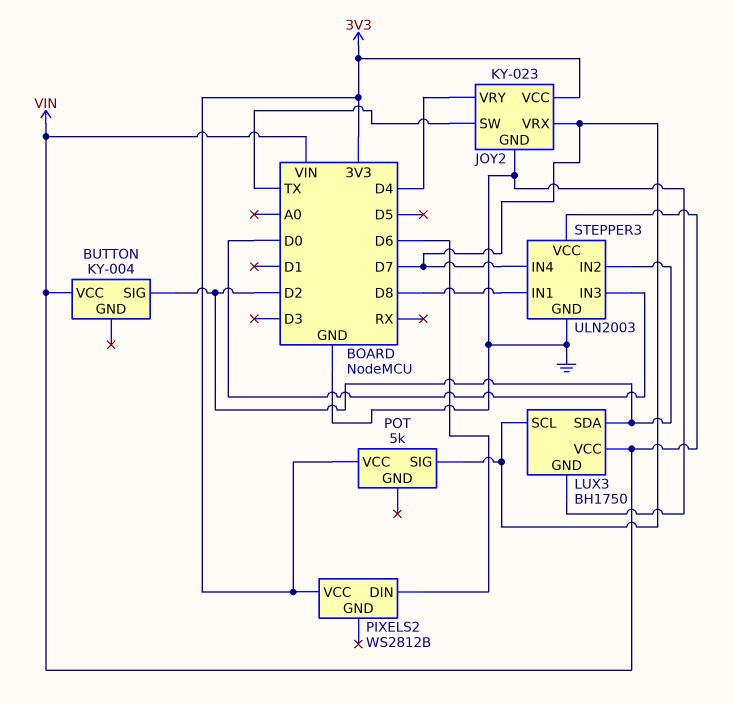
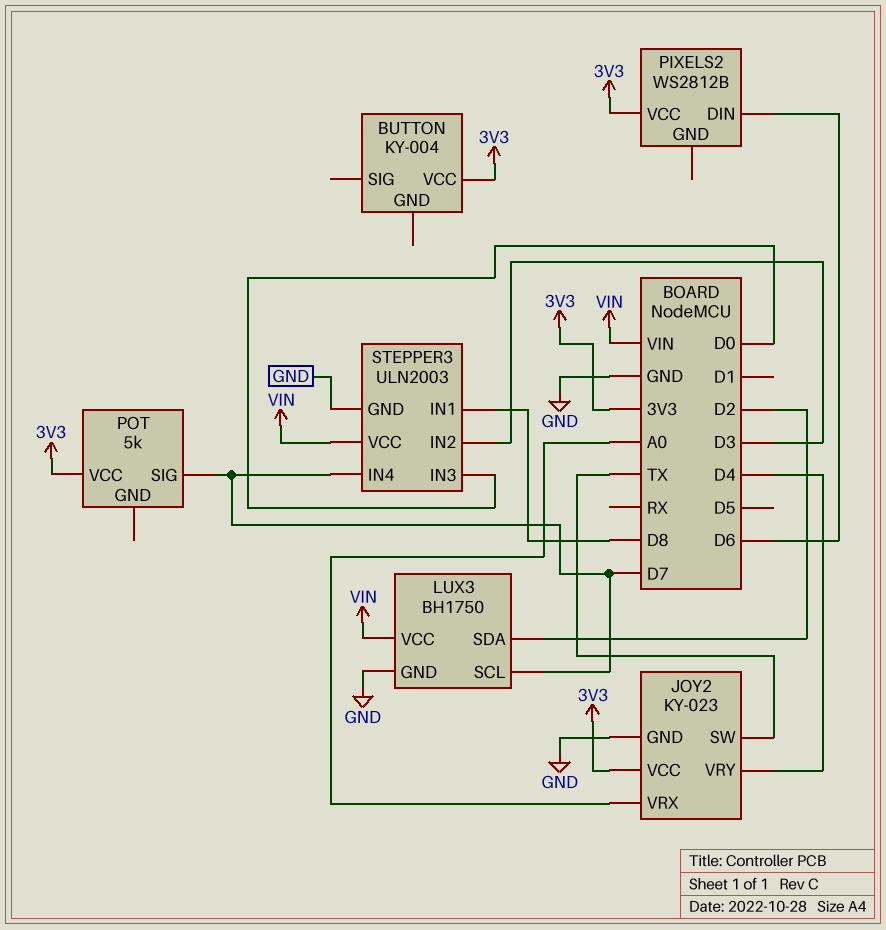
BUTTON pin SIG: D2 -> none
BUTTON pin VCC: VIN -> 3V3
JOY2 pin VRX: D7 -> A0
STEPPER3 pin IN2: D2 -> D3

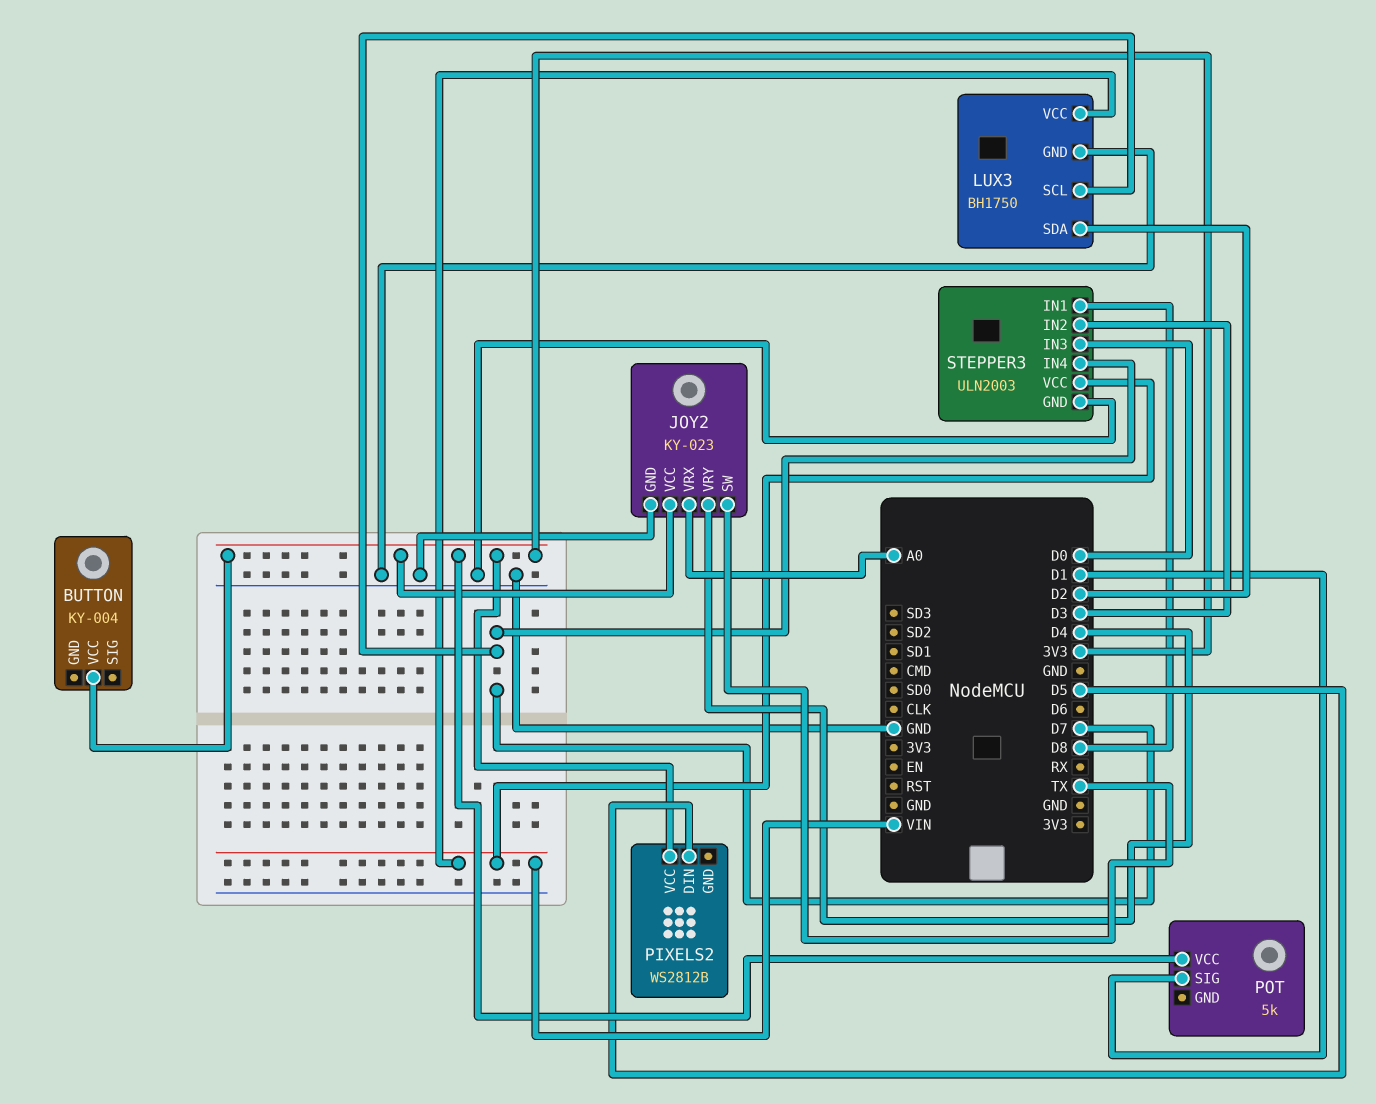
PIXELS2 pin DIN: D6 -> D5
POT pin SIG: D7 -> D1

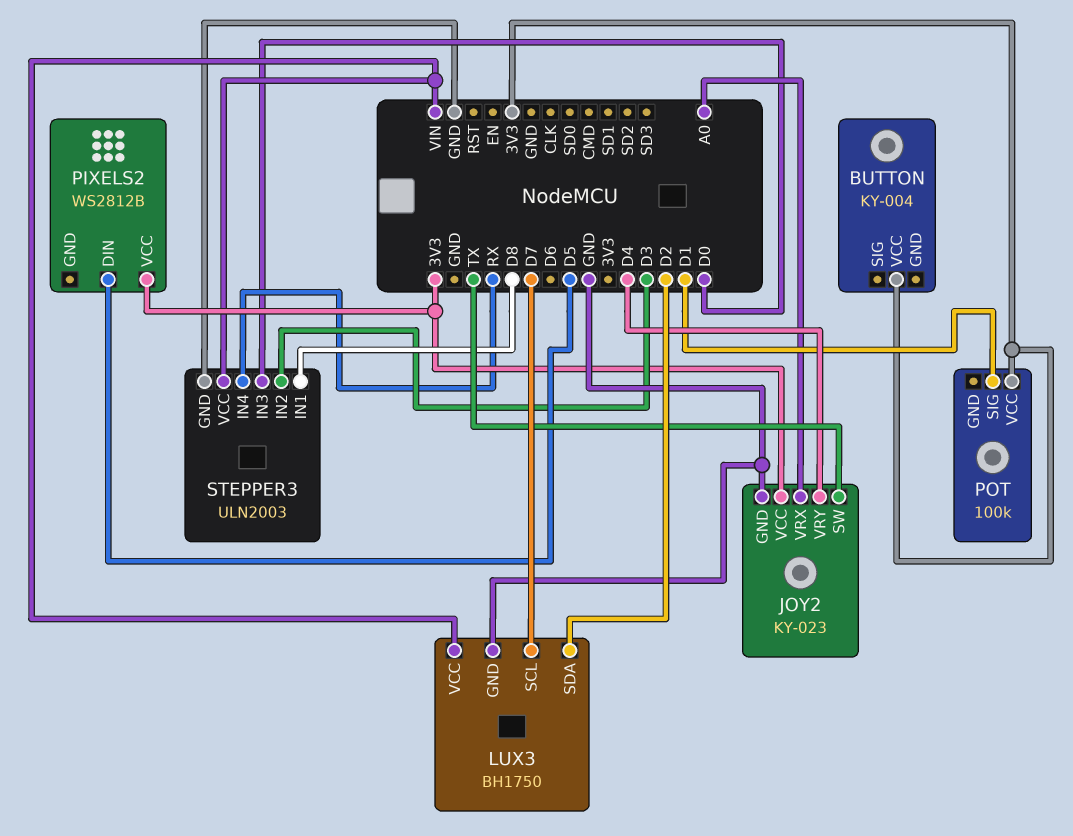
POT: 5k -> 100k
STEPPER3 pin IN4: D7 -> RX

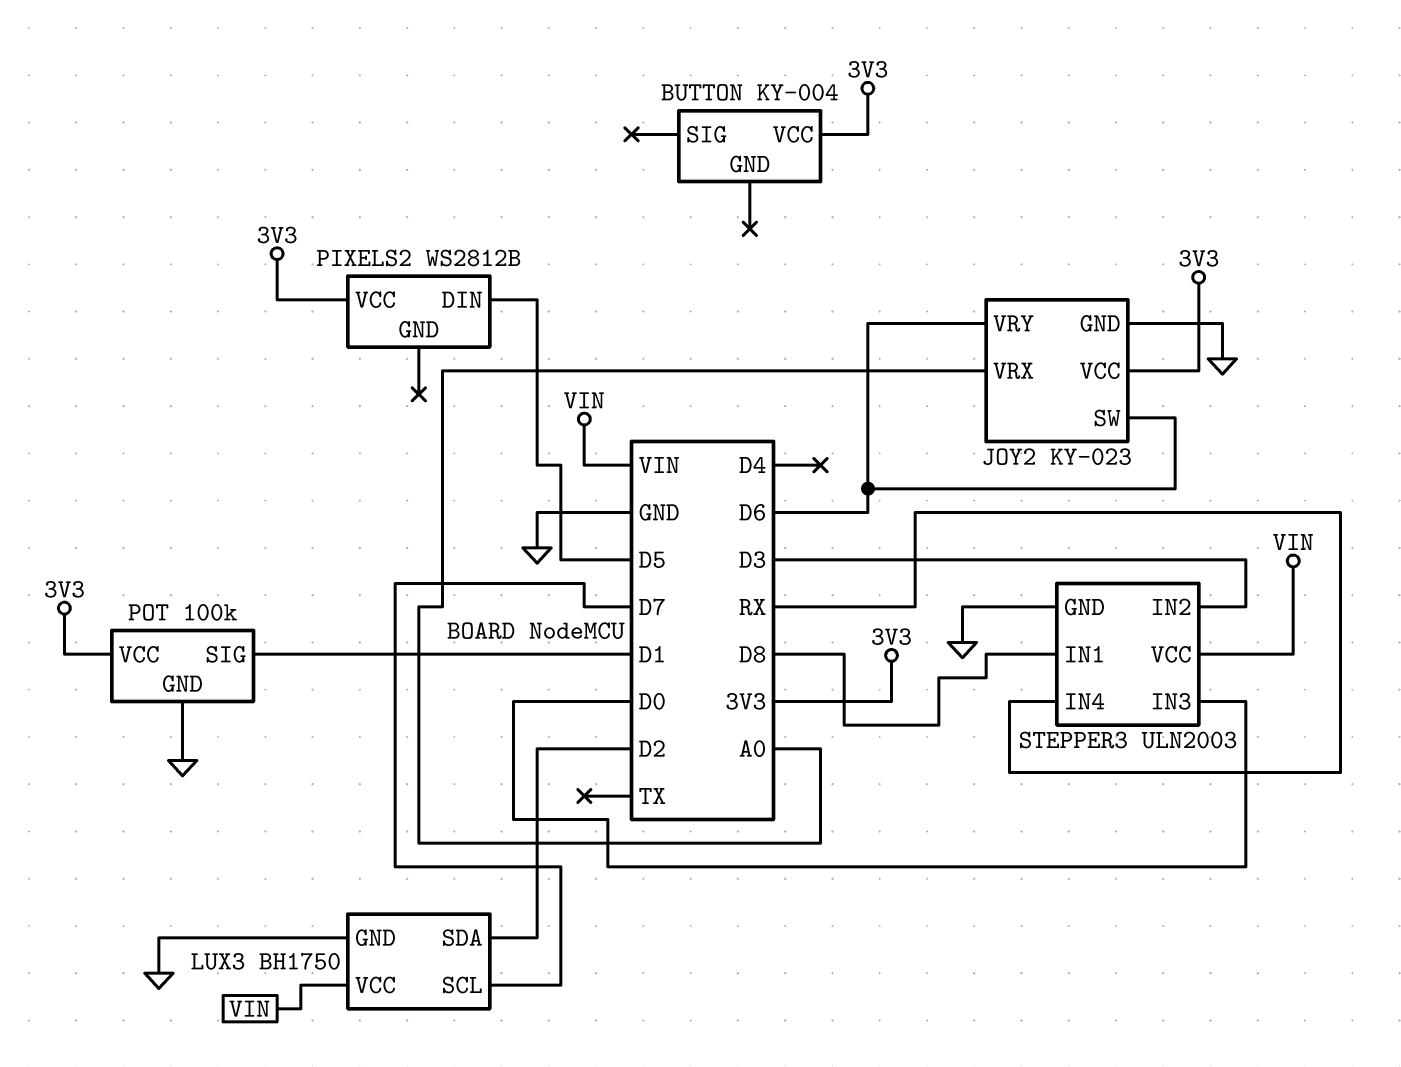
JOY2 pin SW: TX -> D6
JOY2 pin VRY: D4 -> D6
POT pin GND: none -> GND

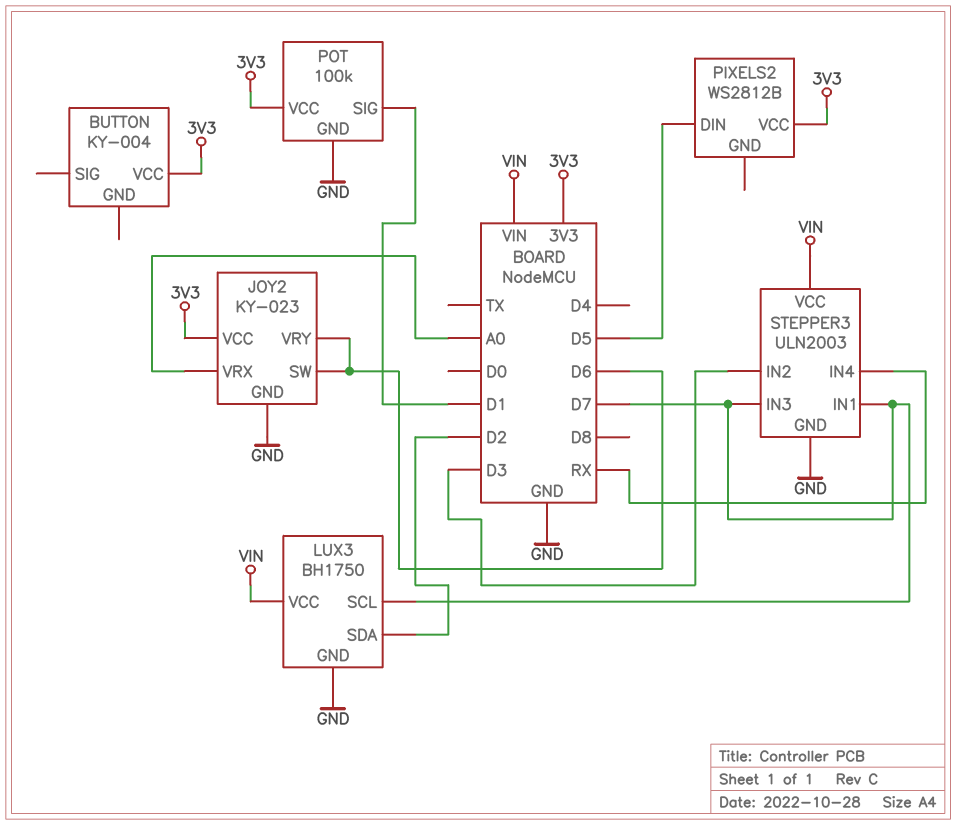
STEPPER3 pin IN1: D8 -> D7
STEPPER3 pin IN3: D0 -> D7

